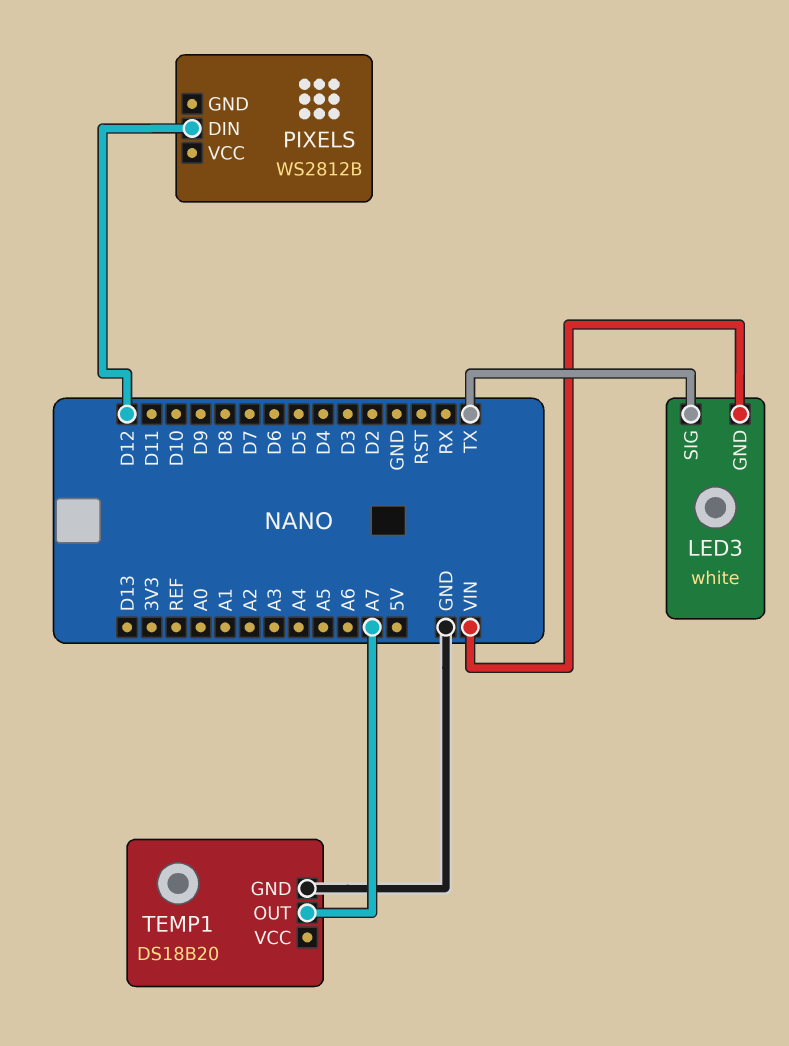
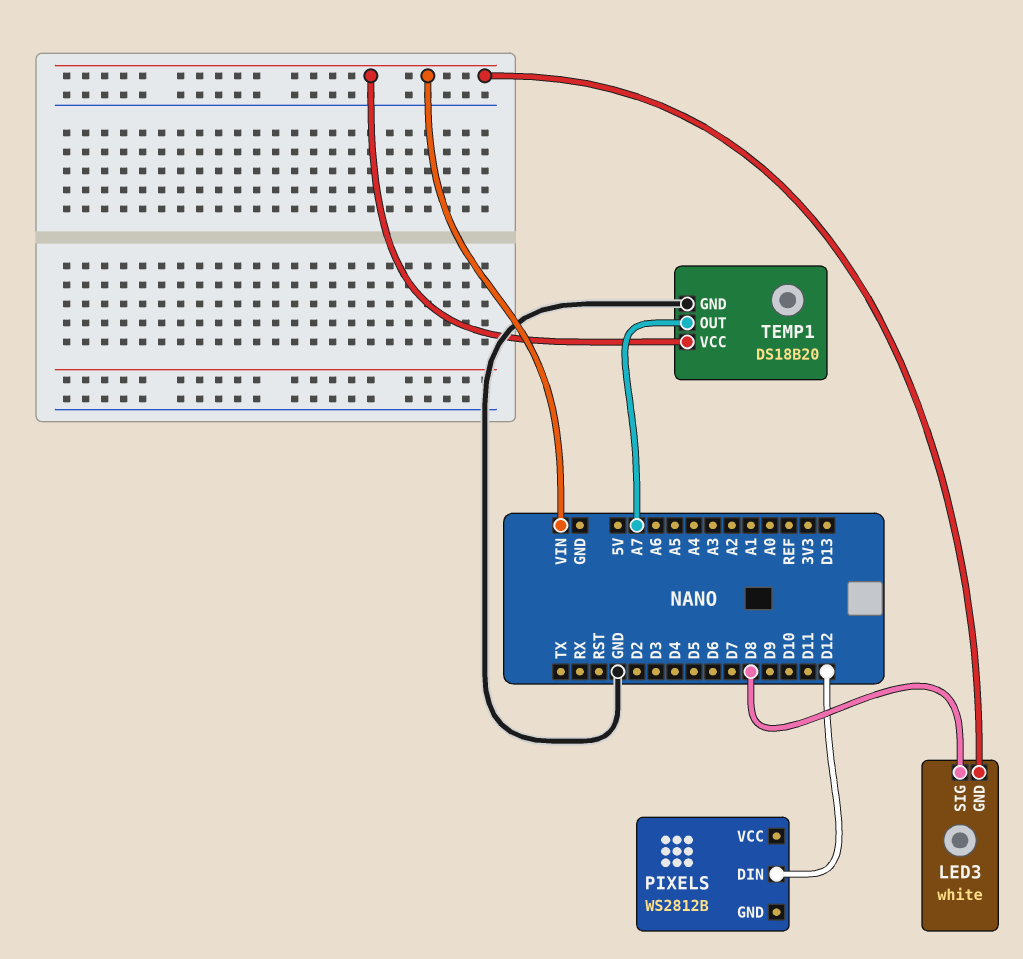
LED3 pin SIG: TX -> D8
TEMP1 pin VCC: none -> VIN

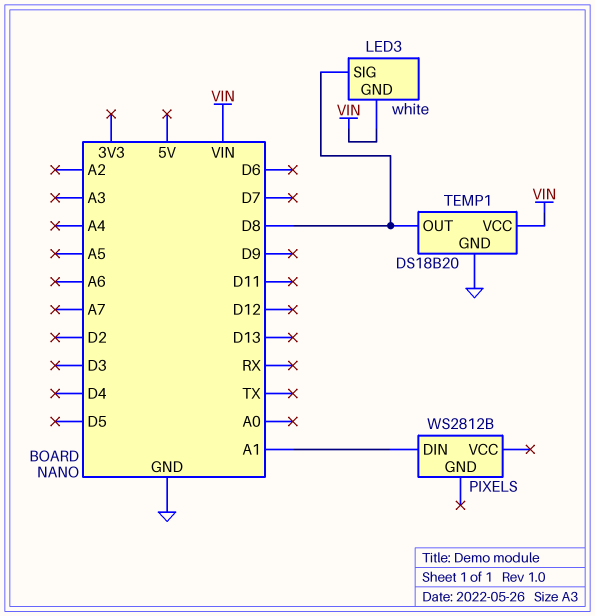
PIXELS pin DIN: D12 -> A1
TEMP1 pin OUT: A7 -> D8

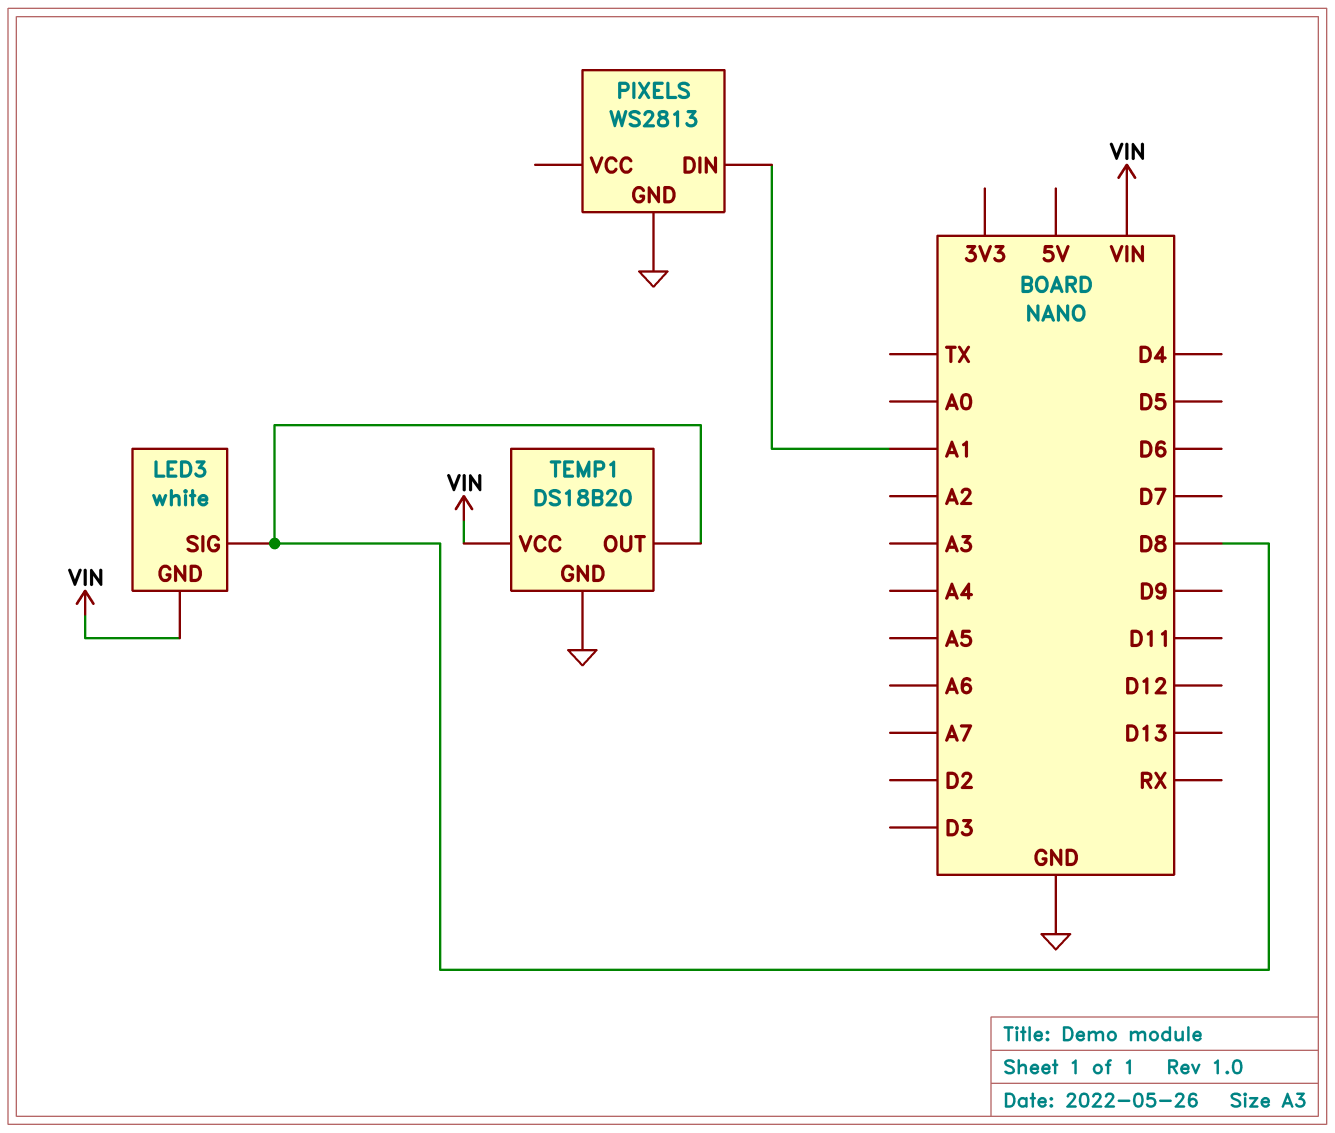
PIXELS: WS2812B -> WS2813
PIXELS pin GND: none -> GND

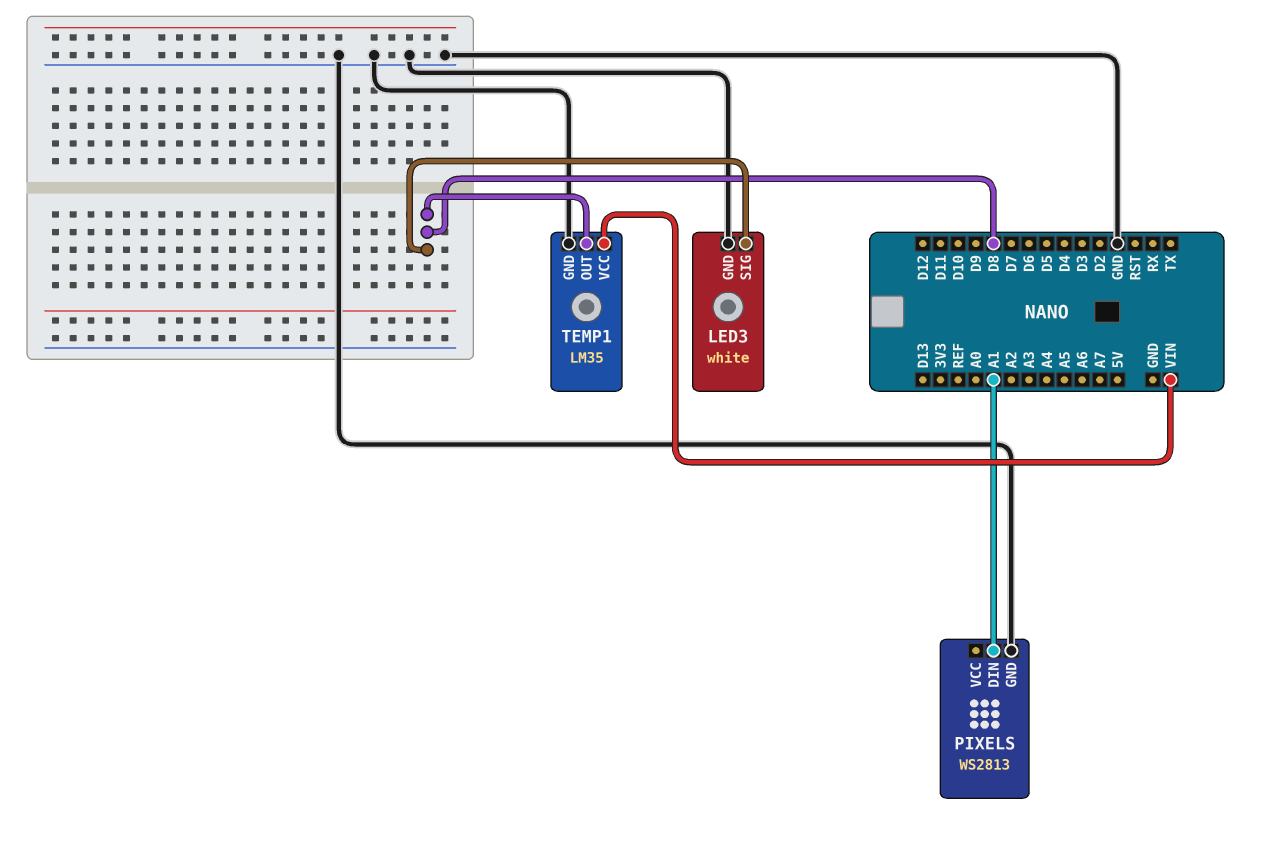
LED3 pin GND: VIN -> GND
TEMP1: DS18B20 -> LM35

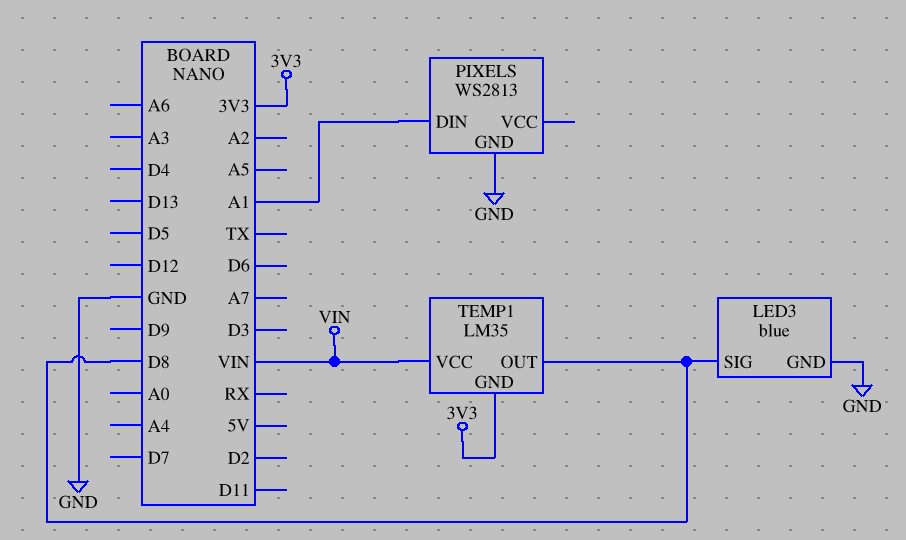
LED3: white -> blue
TEMP1 pin GND: GND -> 3V3

